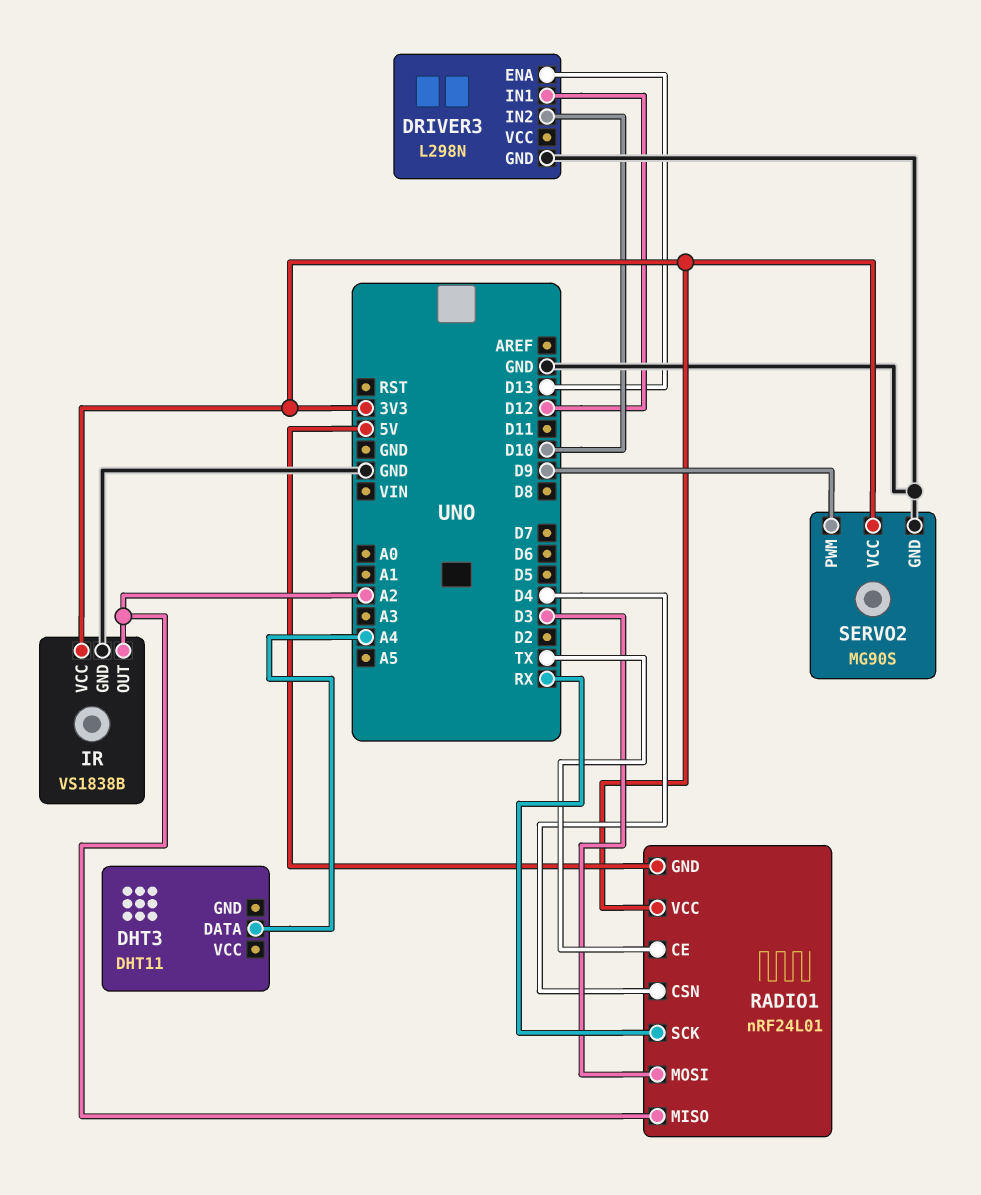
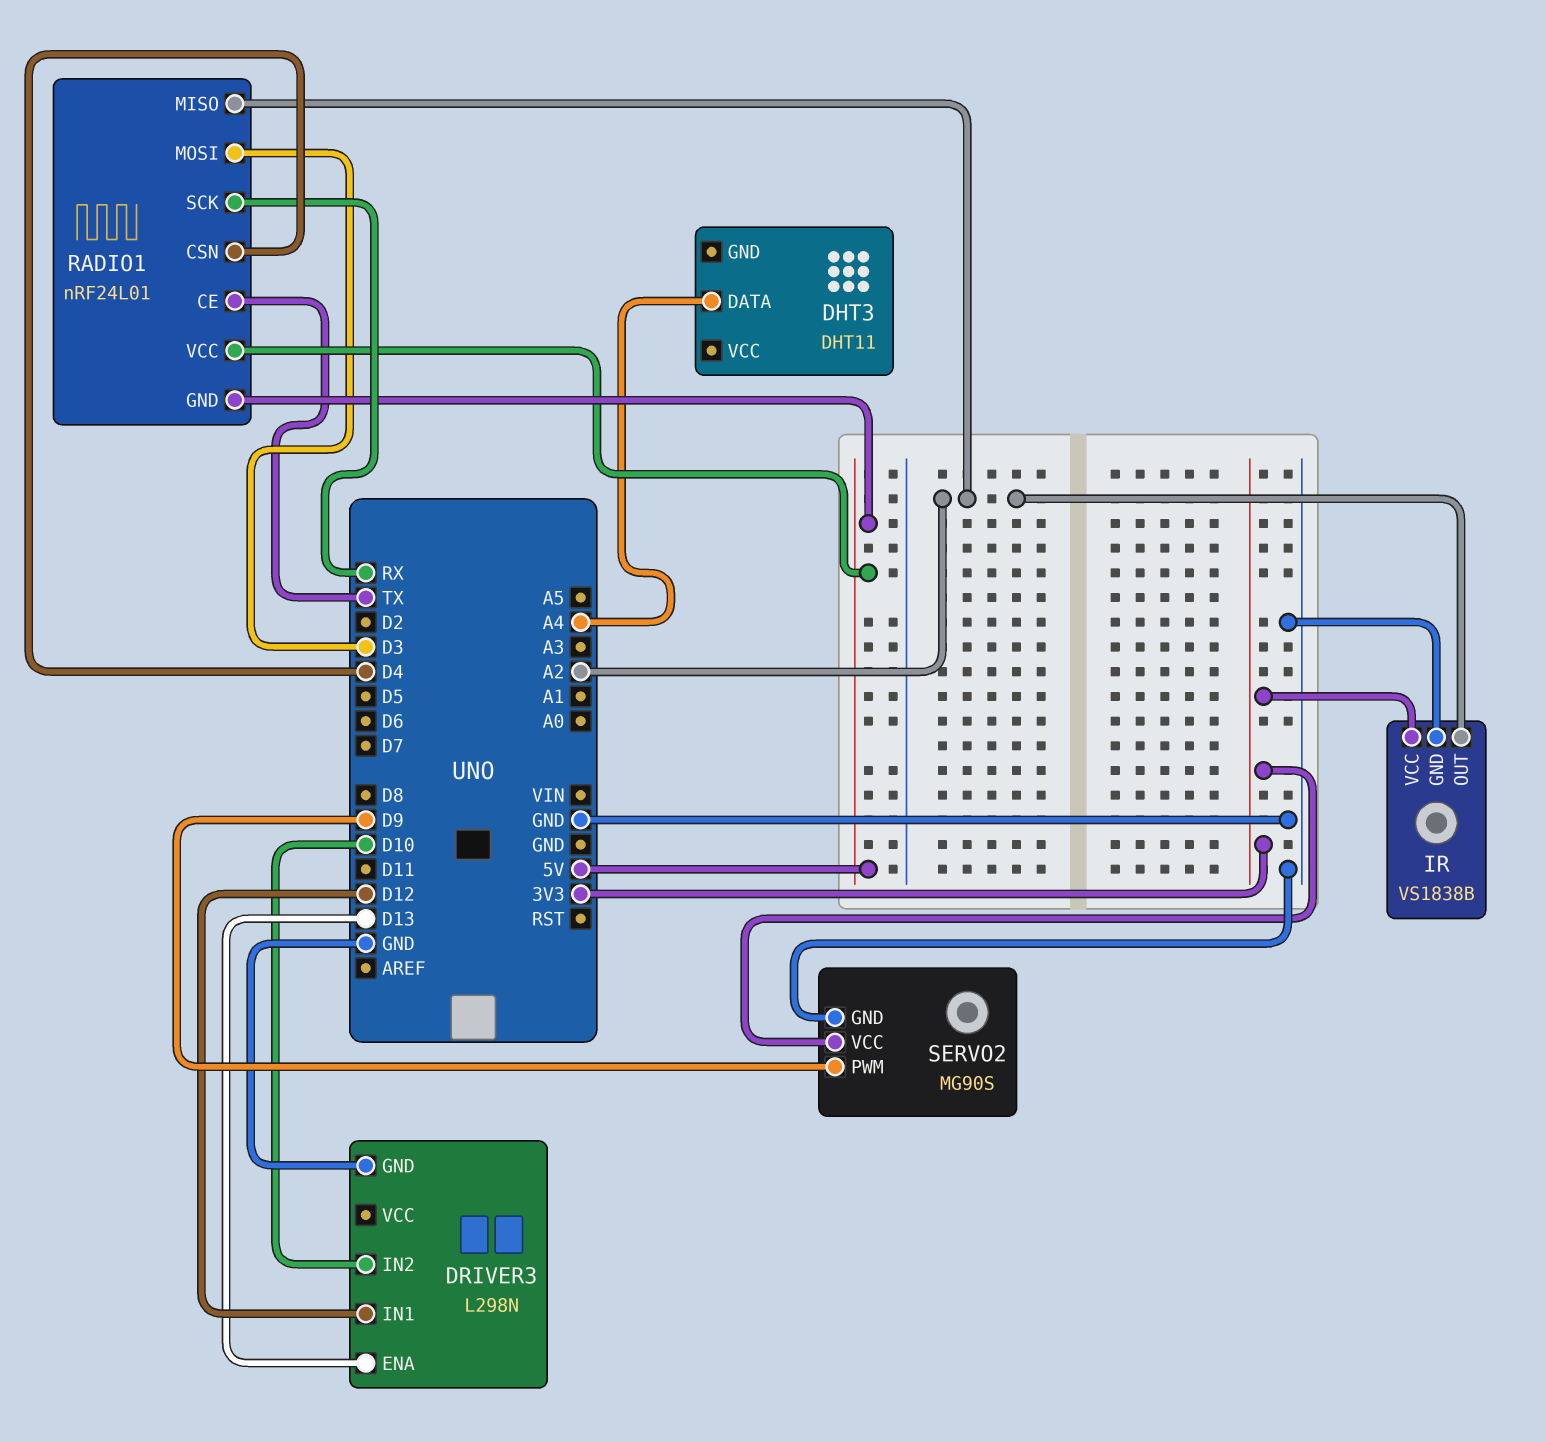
RADIO1 pin VCC: 3V3 -> 5V

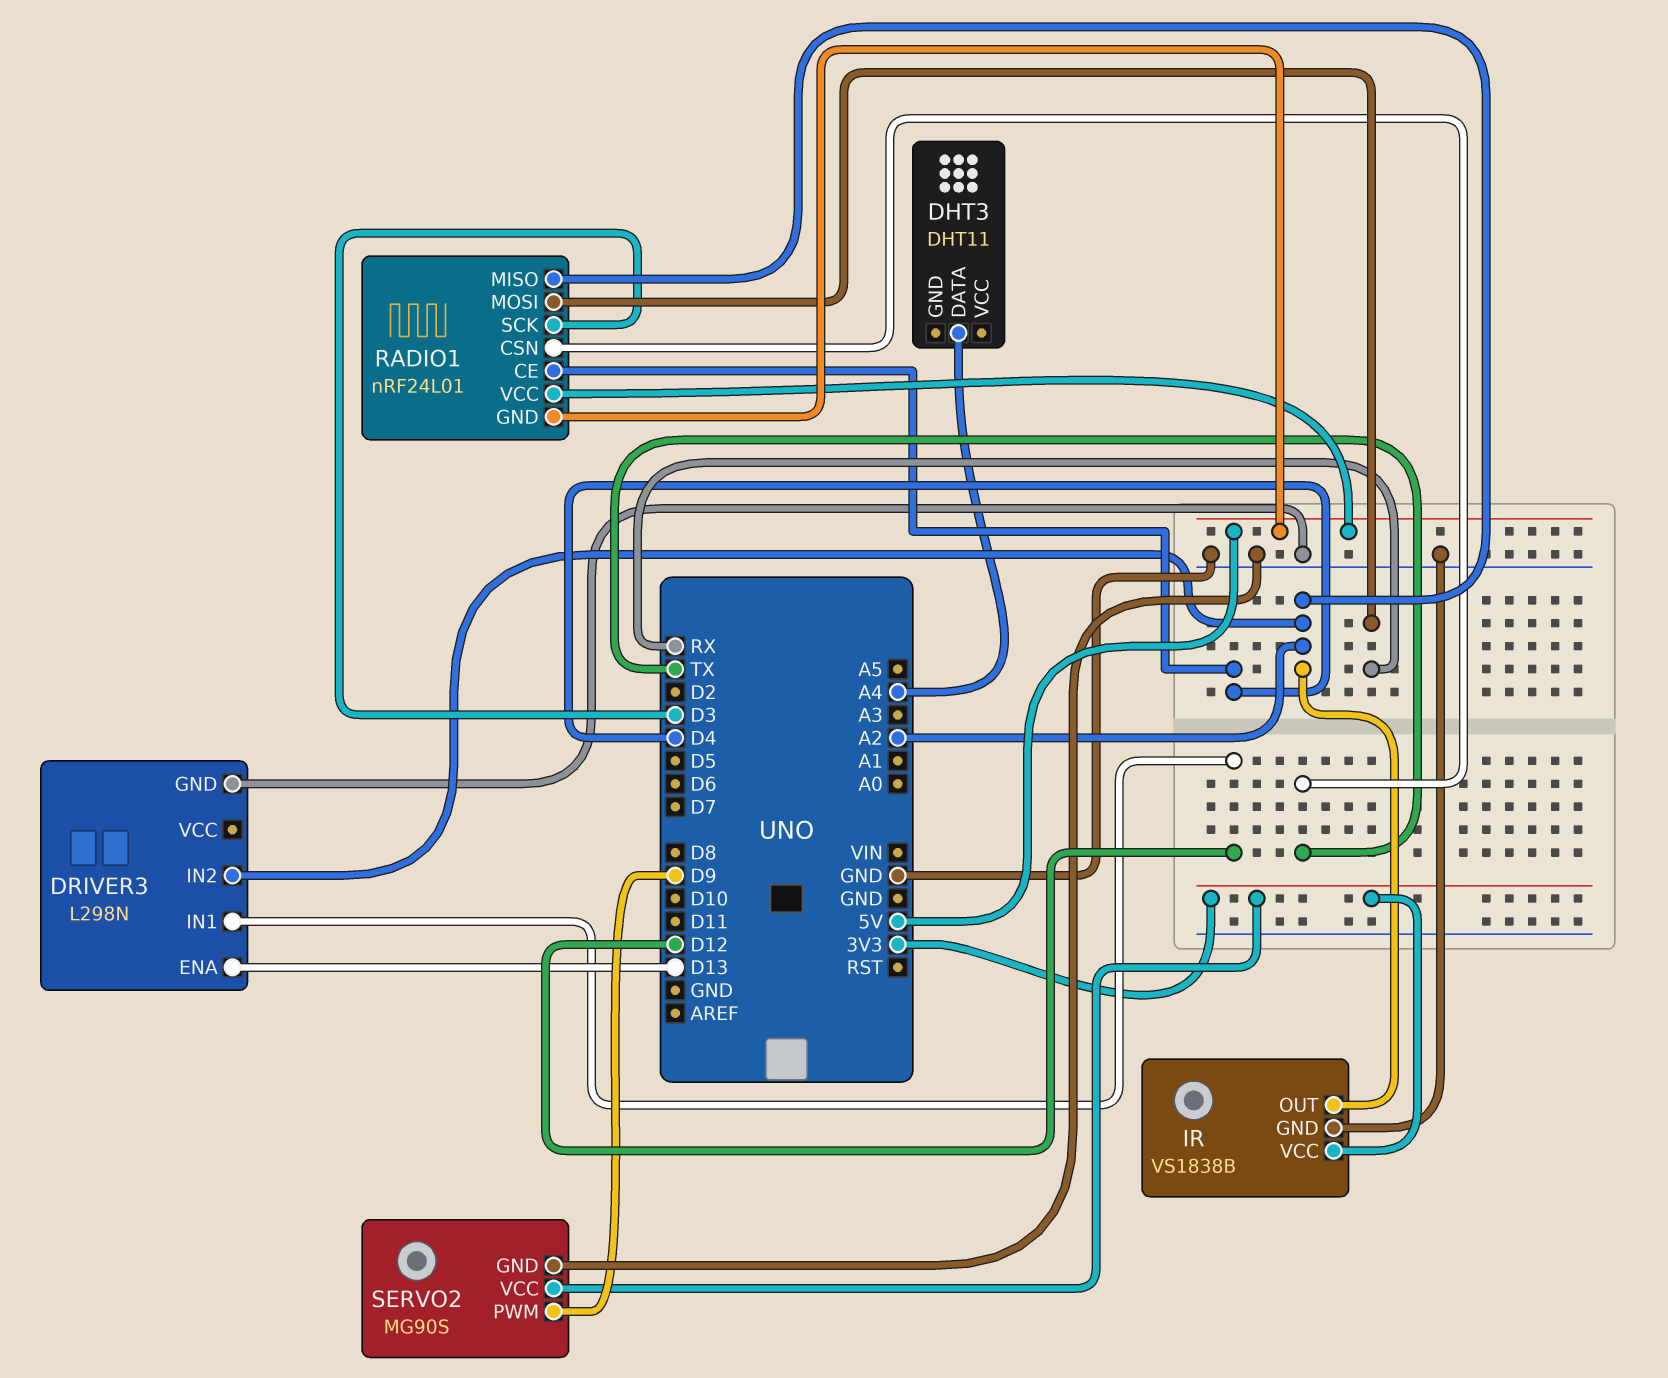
DRIVER3 pin IN2: D10 -> A2
RADIO1 pin CE: TX -> D4
RADIO1 pin CSN: D4 -> TX
RADIO1 pin MOSI: D3 -> RX
RADIO1 pin SCK: RX -> D3

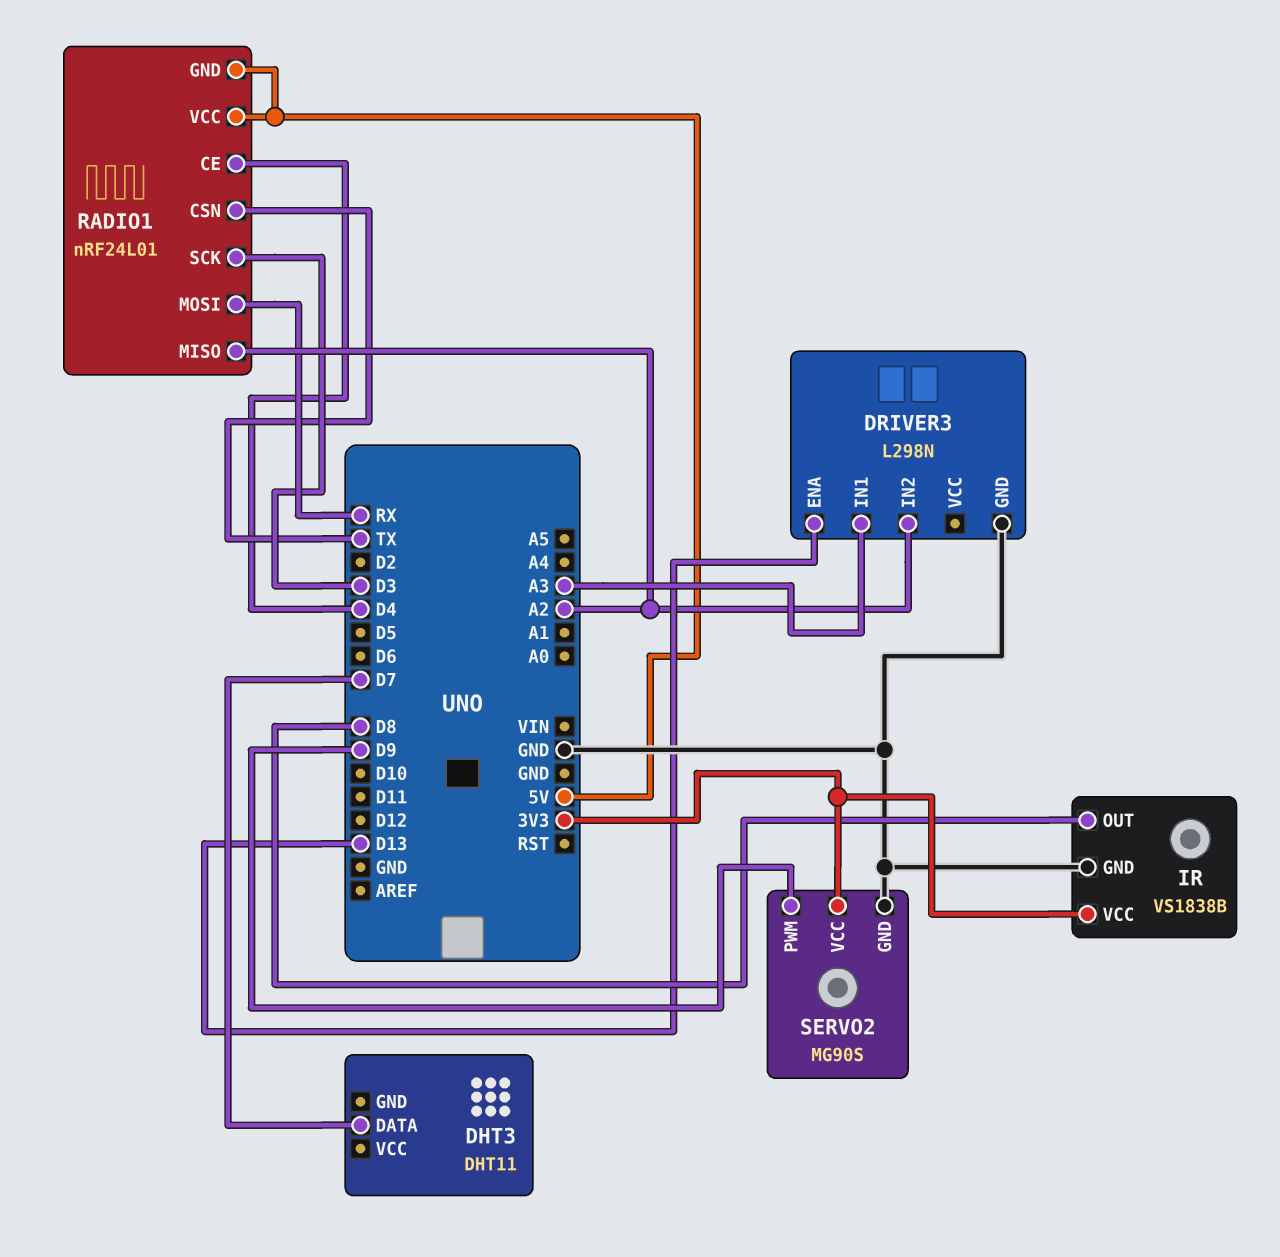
DHT3 pin DATA: A4 -> D7
DRIVER3 pin IN1: D12 -> A3
IR pin OUT: A2 -> D8

